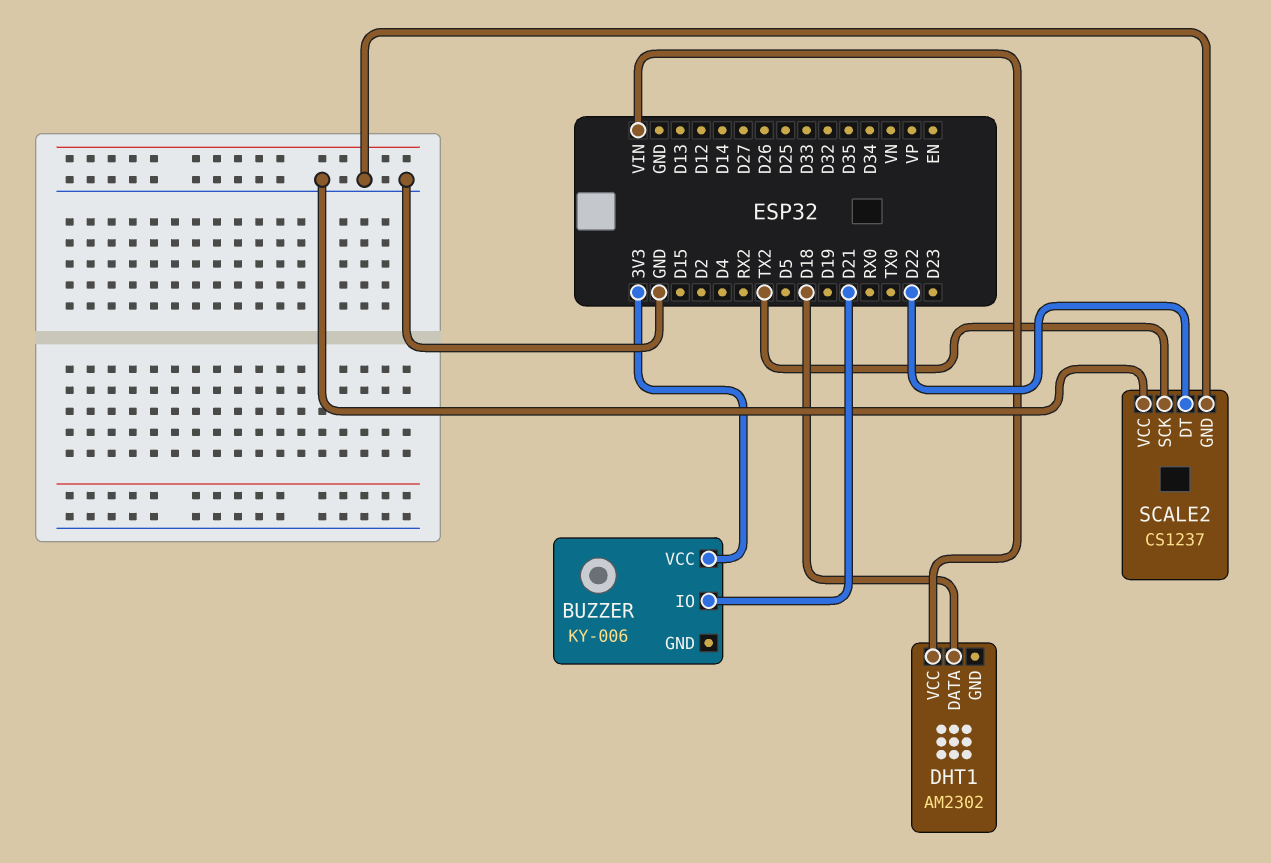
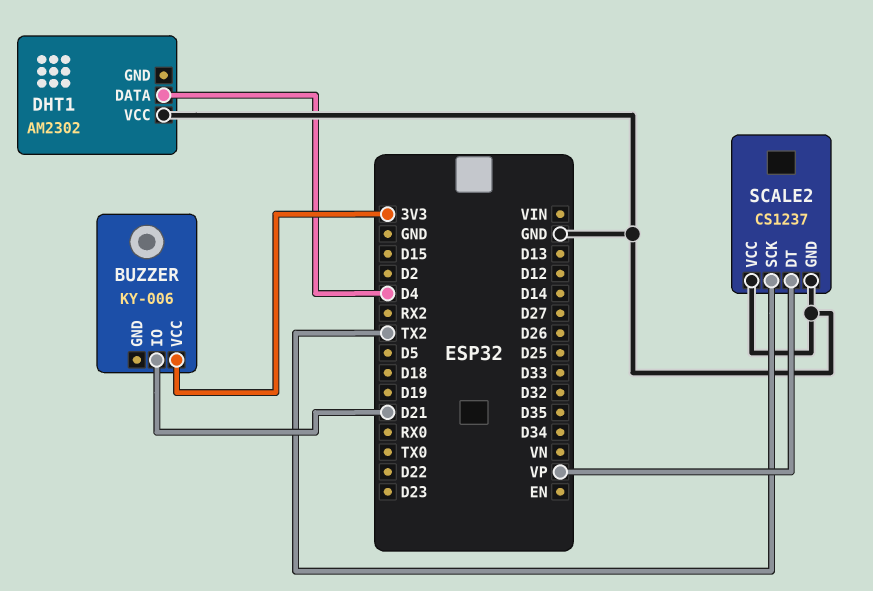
DHT1 pin DATA: D18 -> D4
DHT1 pin VCC: VIN -> GND
SCALE2 pin DT: D22 -> VP

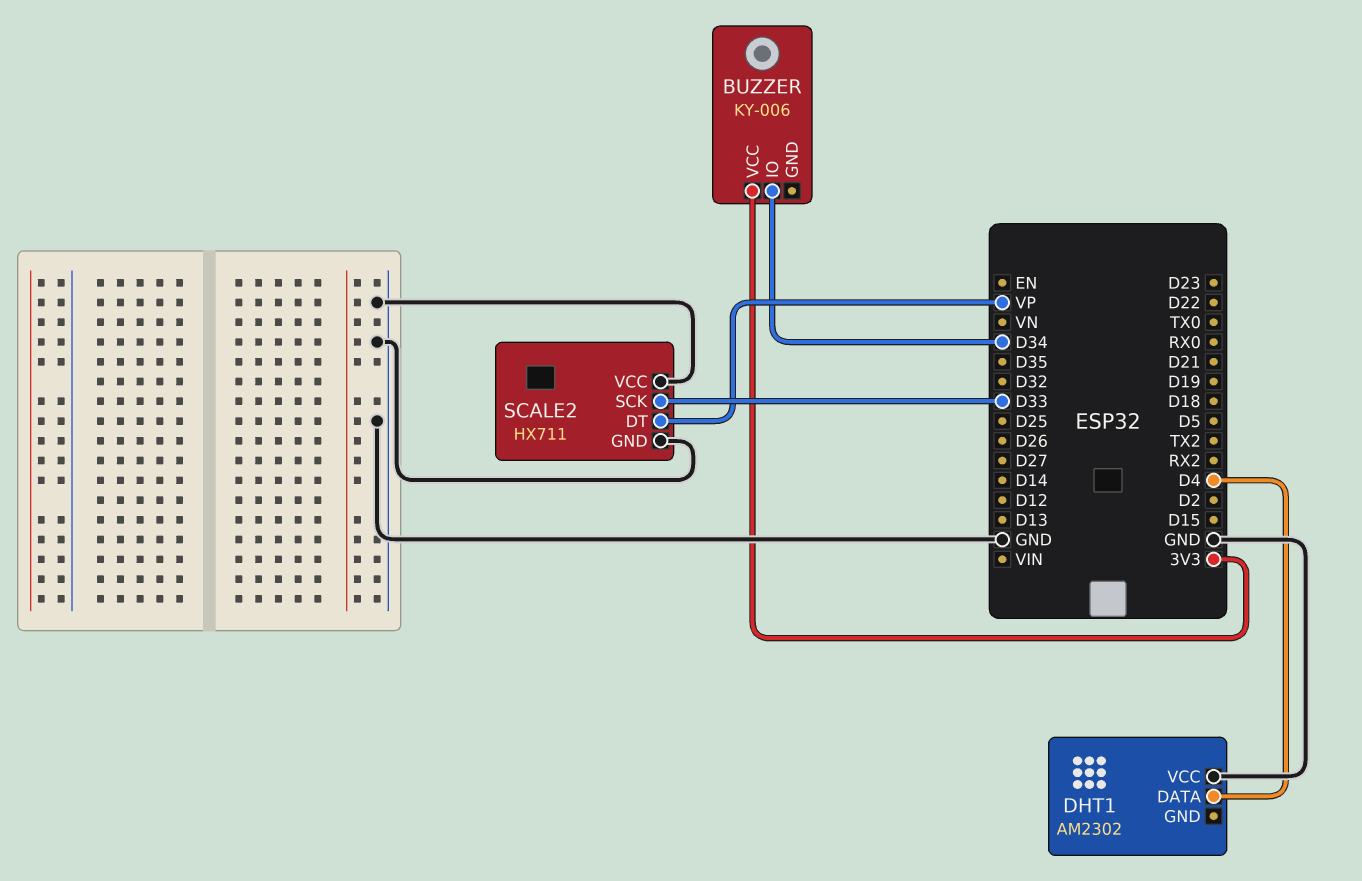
BUZZER pin IO: D21 -> D34
SCALE2: CS1237 -> HX711
SCALE2 pin SCK: TX2 -> D33

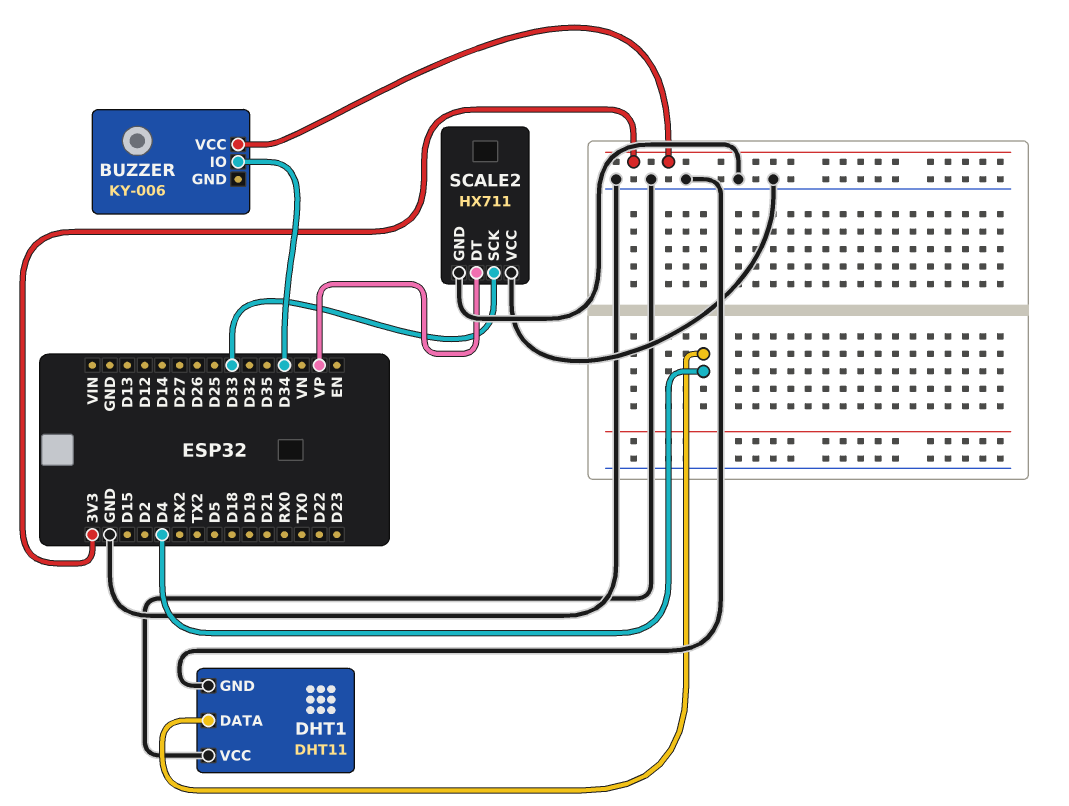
DHT1: AM2302 -> DHT11
DHT1 pin GND: none -> GND

